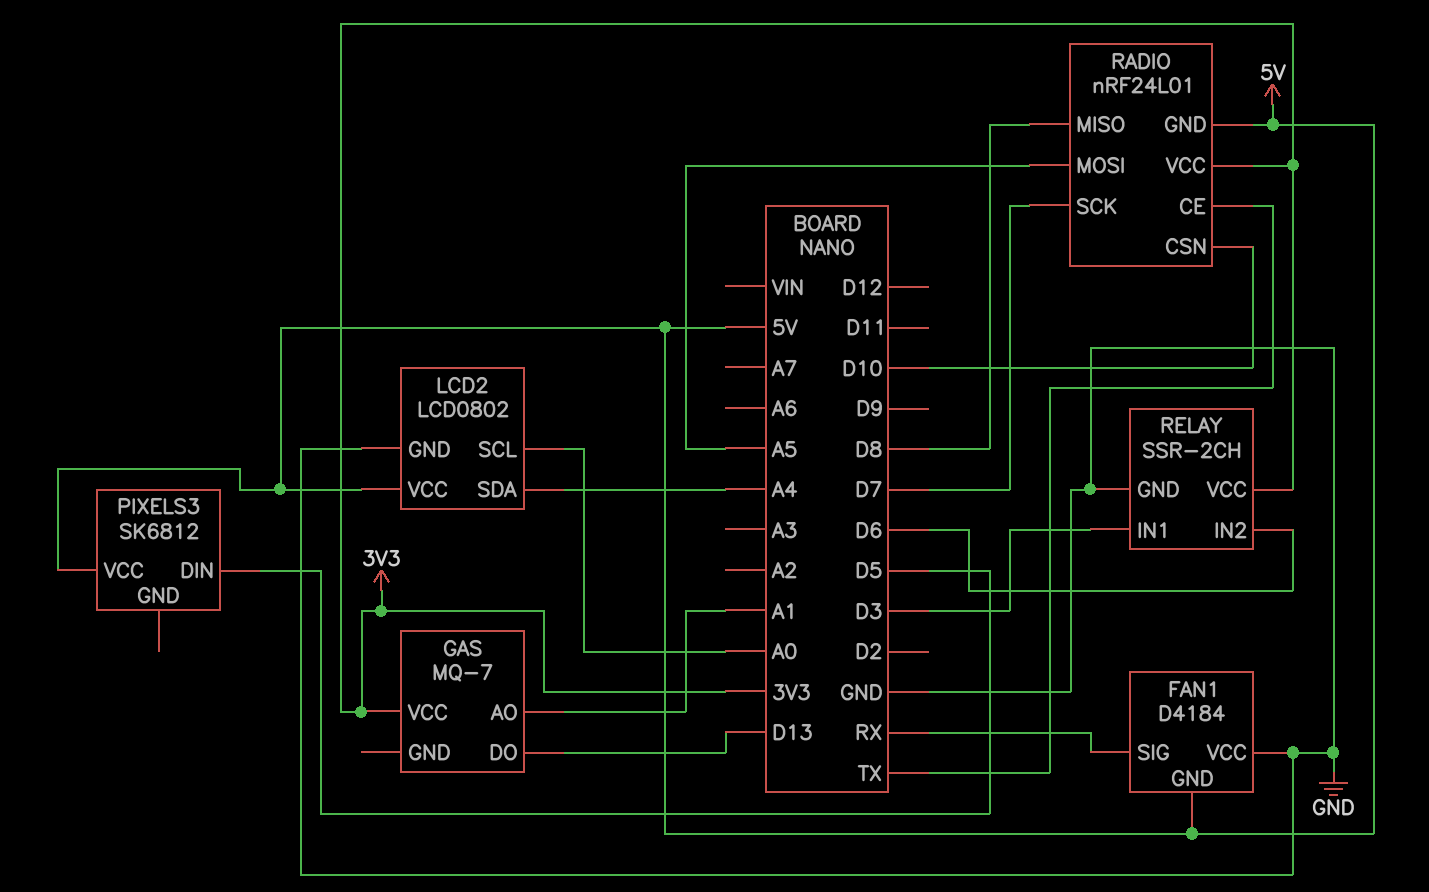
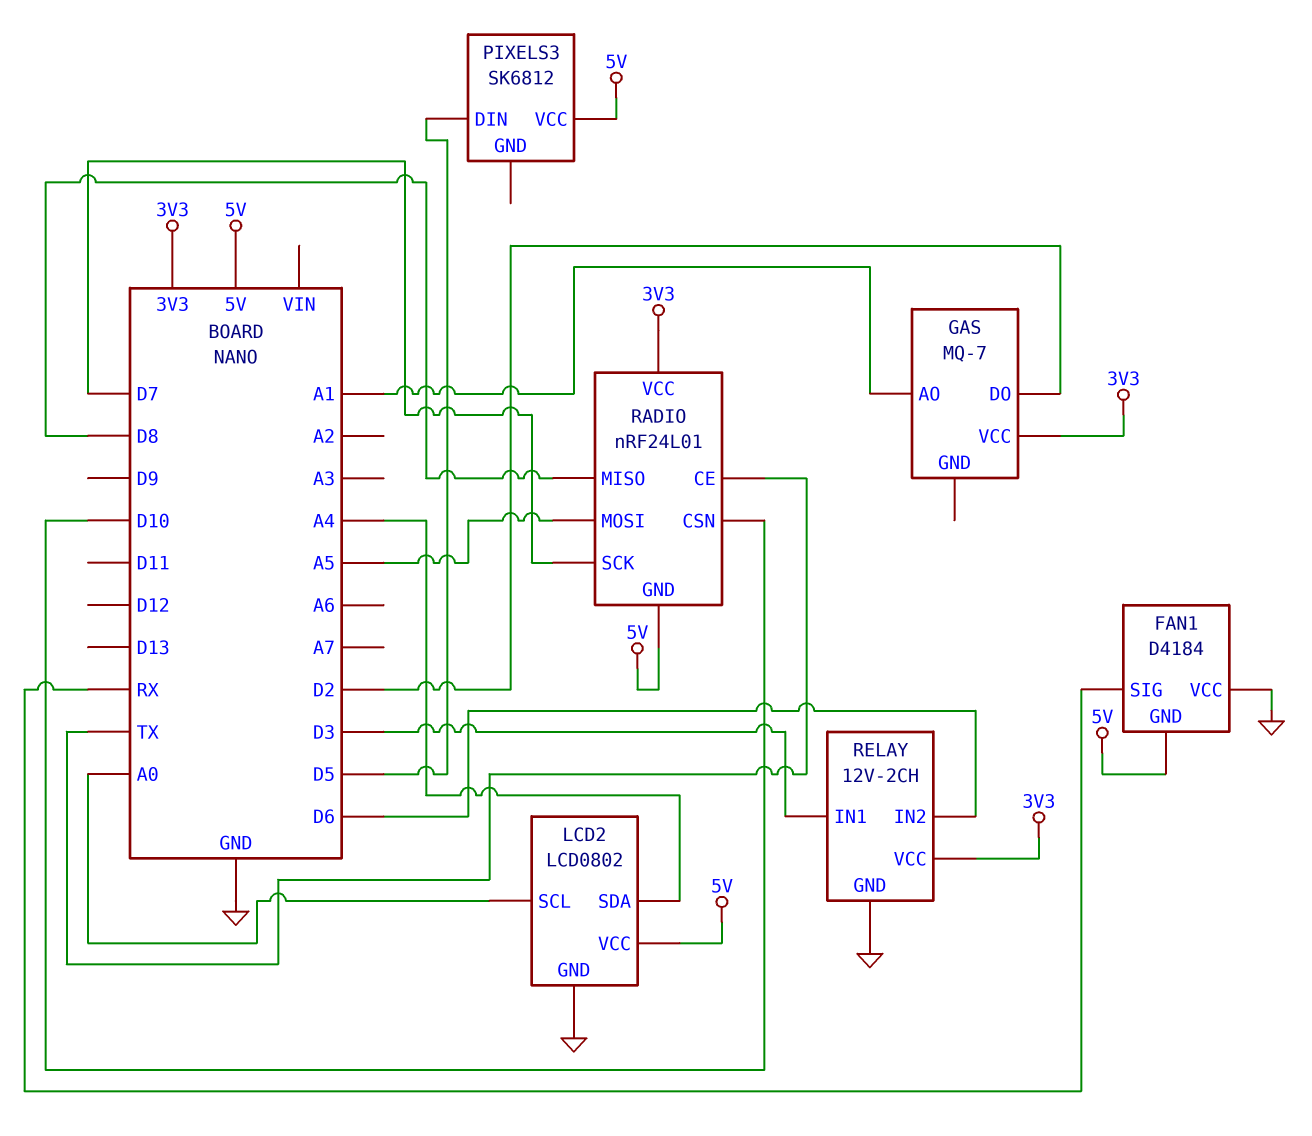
GAS pin DO: D13 -> D2
RELAY: SSR-2CH -> 12V-2CH

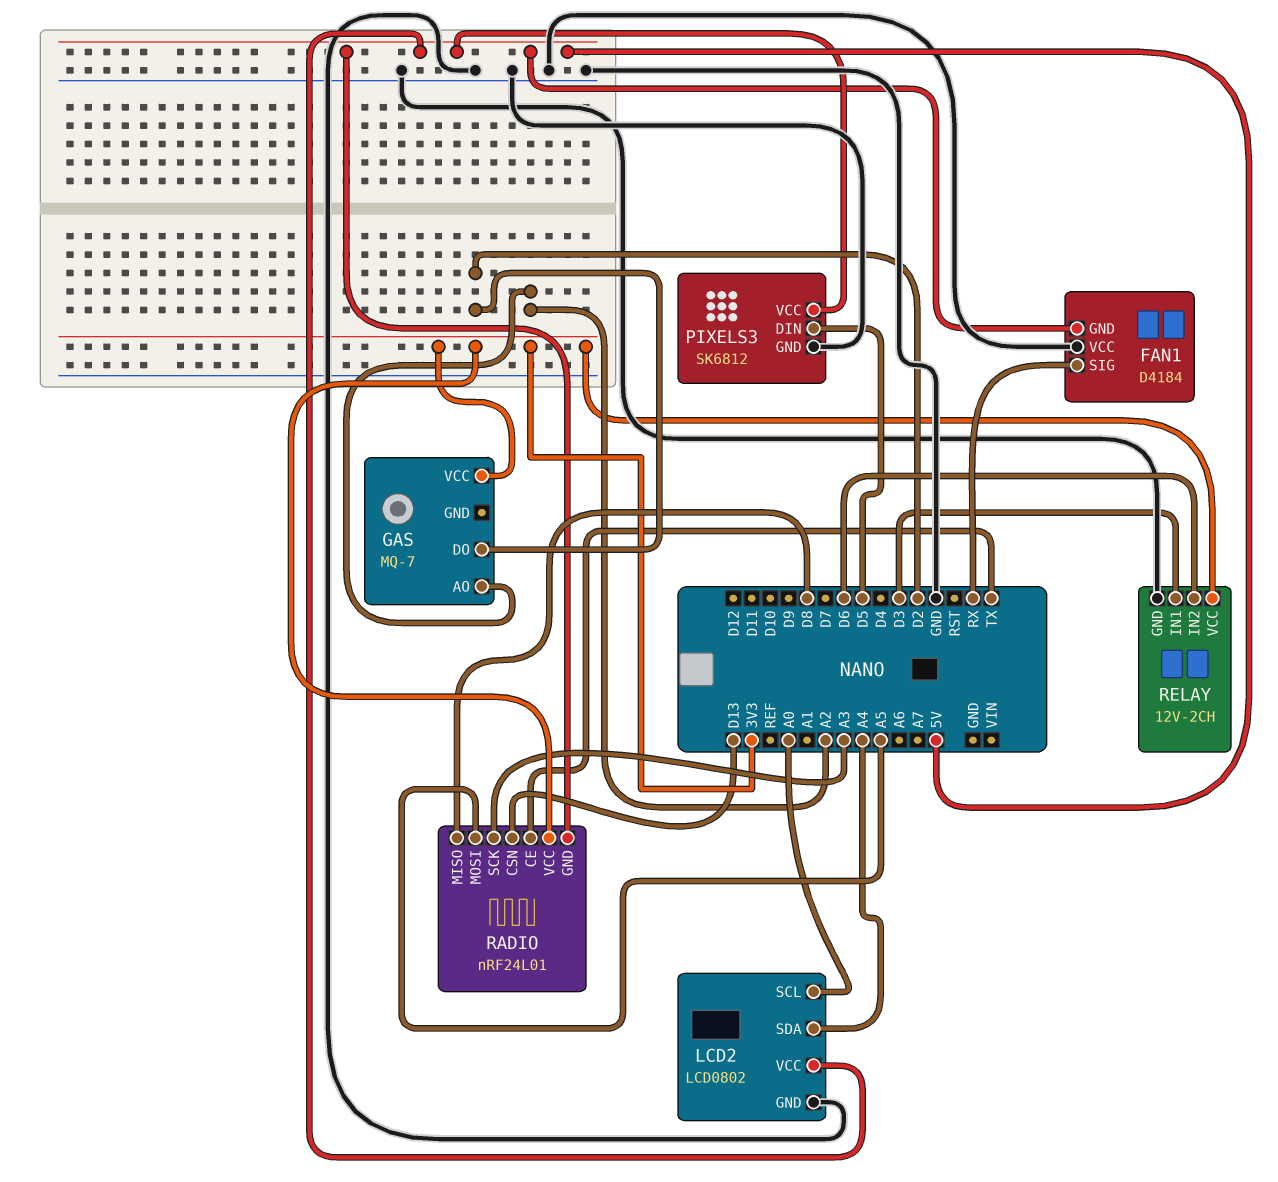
GAS pin AO: A1 -> A2
PIXELS3 pin GND: none -> GND
RADIO pin CSN: D10 -> D13
RADIO pin SCK: D7 -> A3

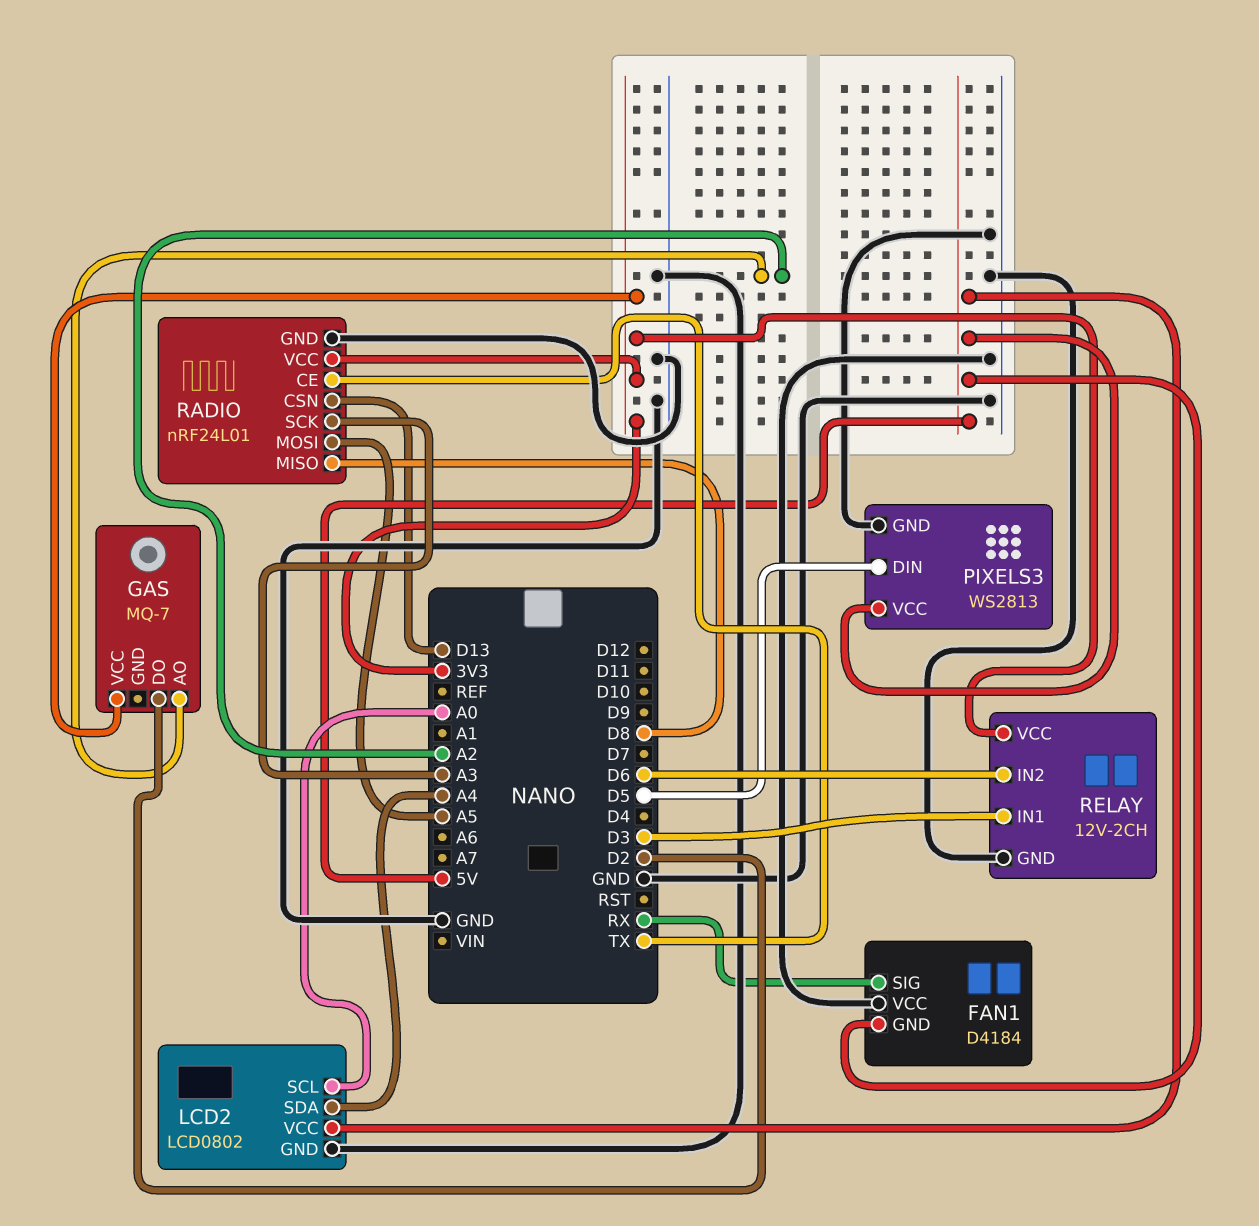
PIXELS3: SK6812 -> WS2813
RADIO pin GND: 5V -> GND

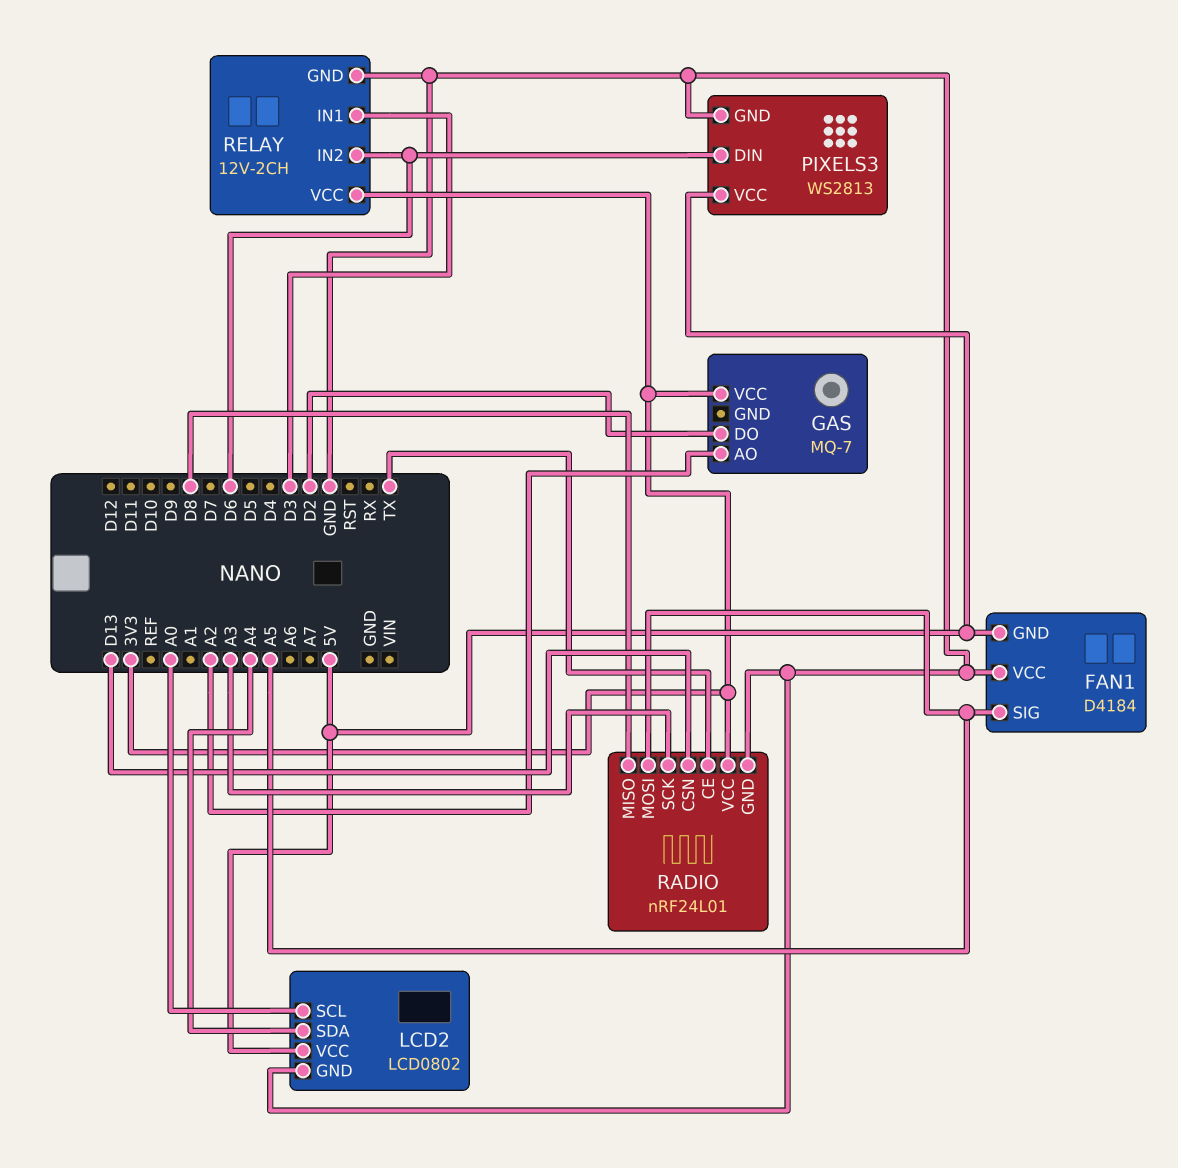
FAN1 pin SIG: RX -> A5
PIXELS3 pin DIN: D5 -> D6

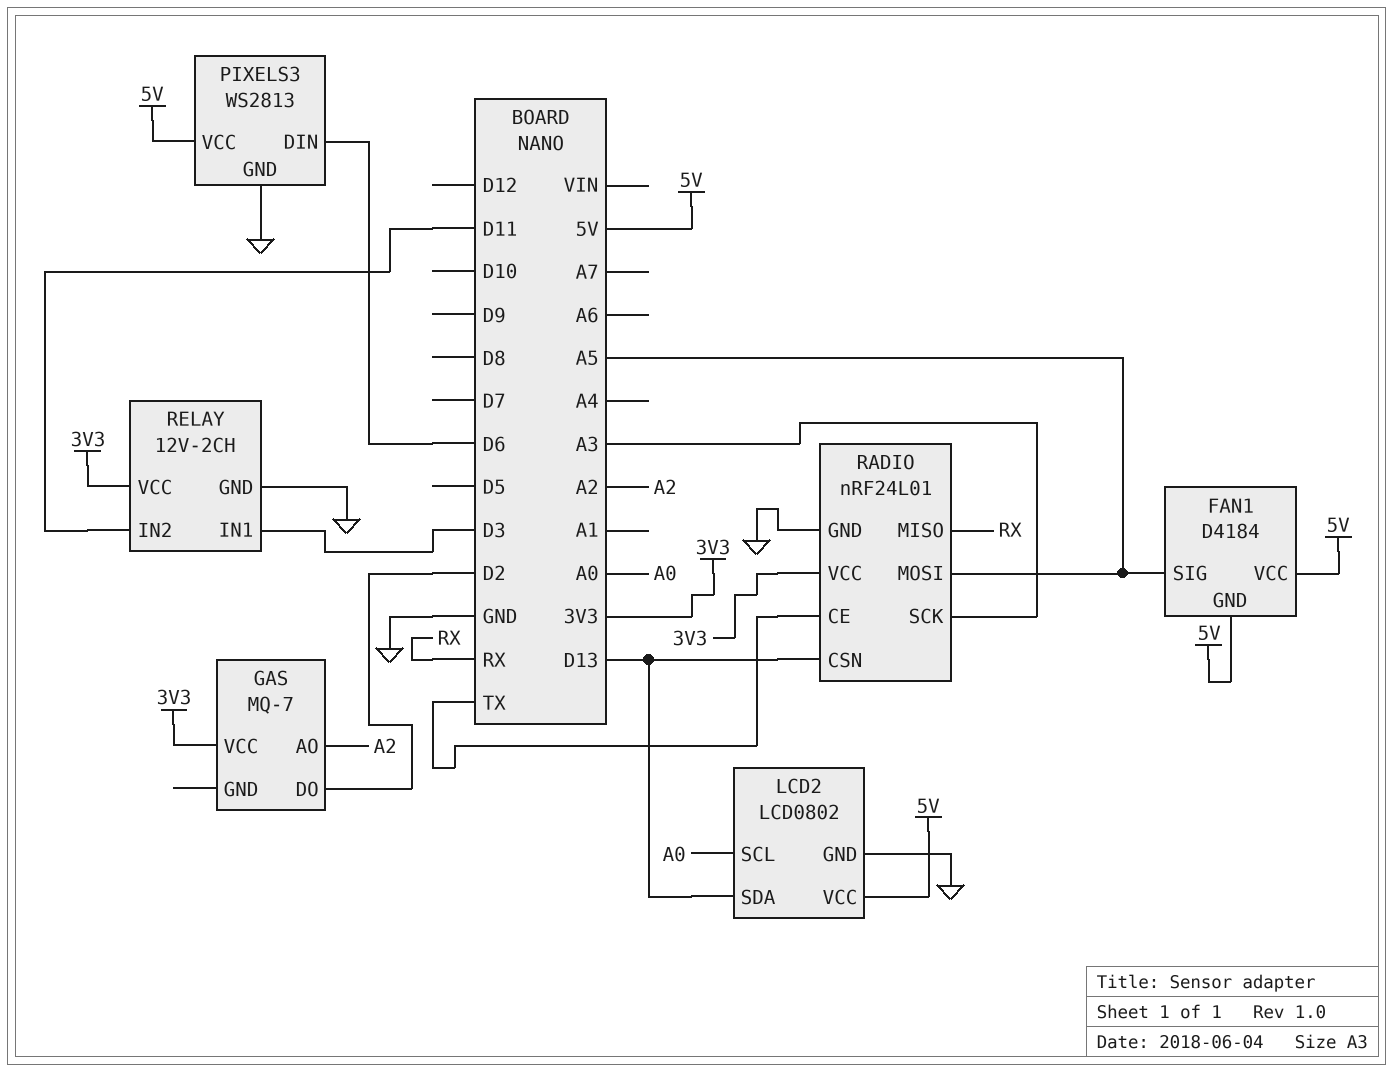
FAN1 pin VCC: GND -> 5V
LCD2 pin SDA: A4 -> D13
RADIO pin MISO: D8 -> RX
RELAY pin IN2: D6 -> D11

